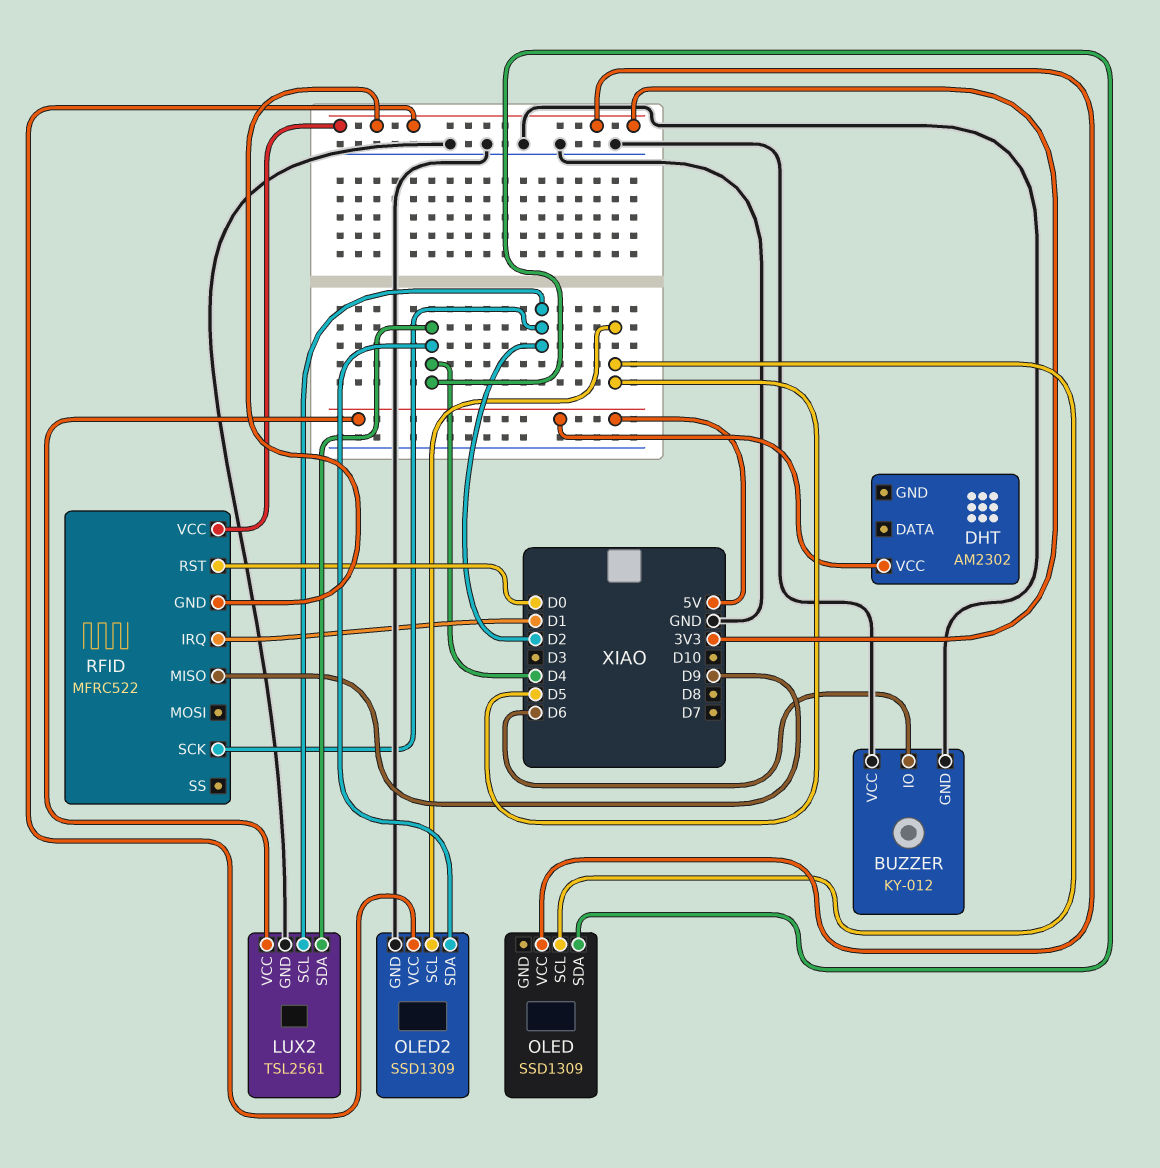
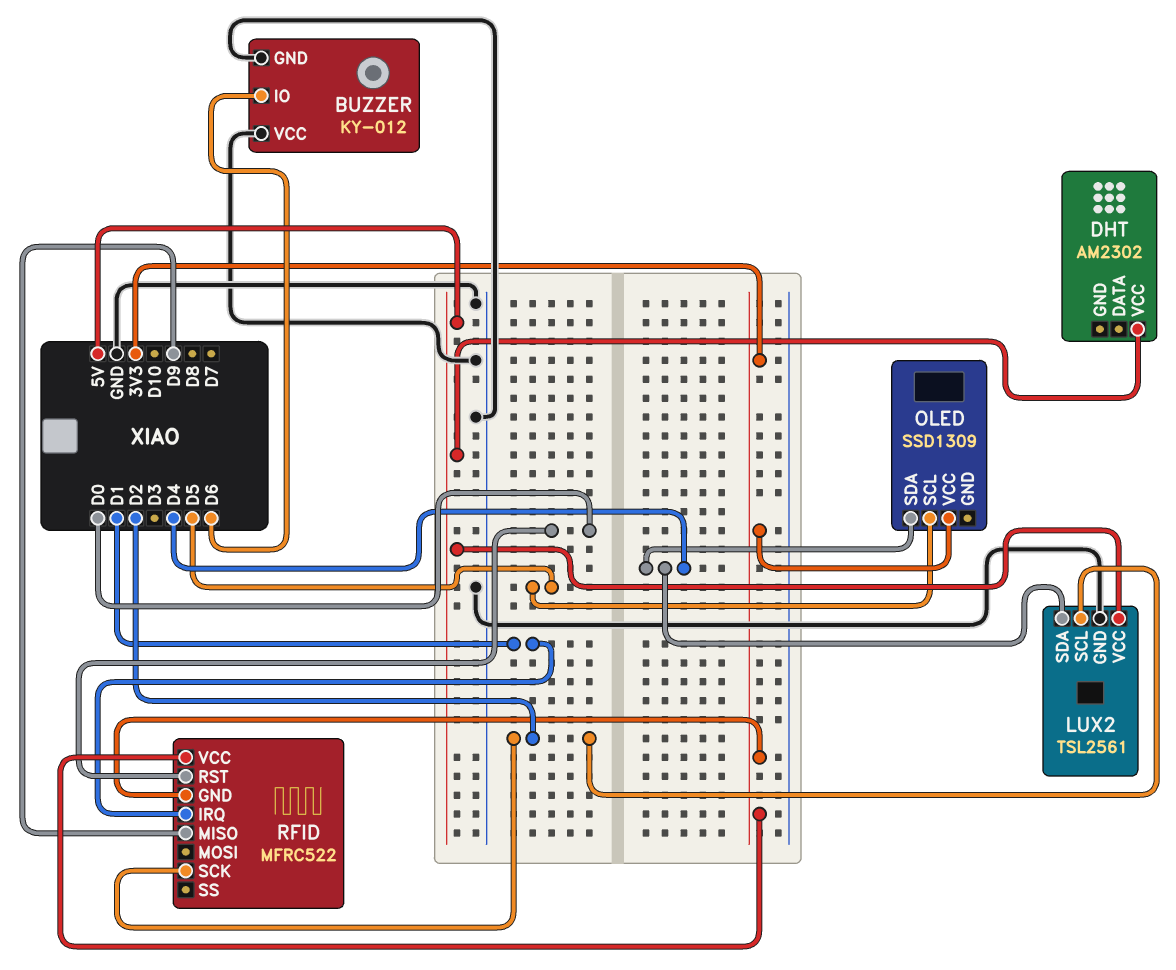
OLED2: SSD1309 -> none
OLED2 pin GND: GND -> none
OLED2 pin SCL: D5 -> none
OLED2 pin SDA: D4 -> none
OLED2 pin VCC: 3V3 -> none

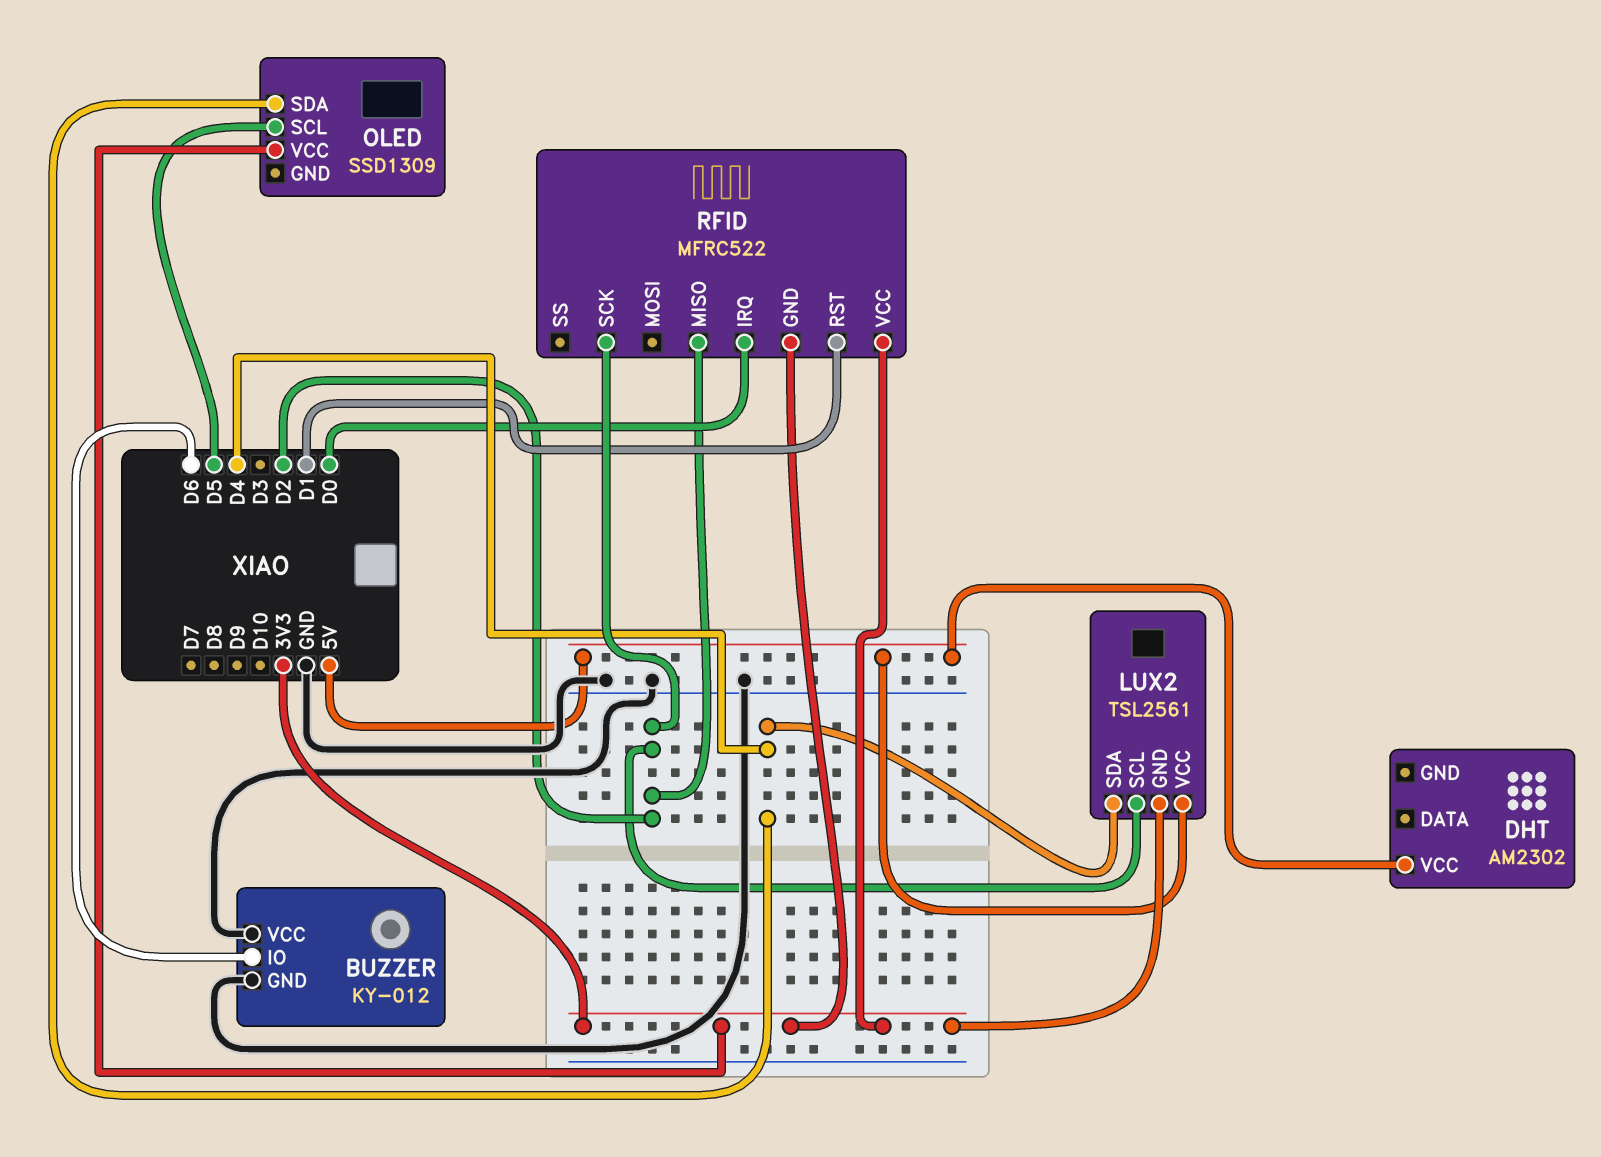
LUX2 pin GND: GND -> 3V3
RFID pin IRQ: D1 -> D0
RFID pin MISO: D9 -> D2
RFID pin RST: D0 -> D1

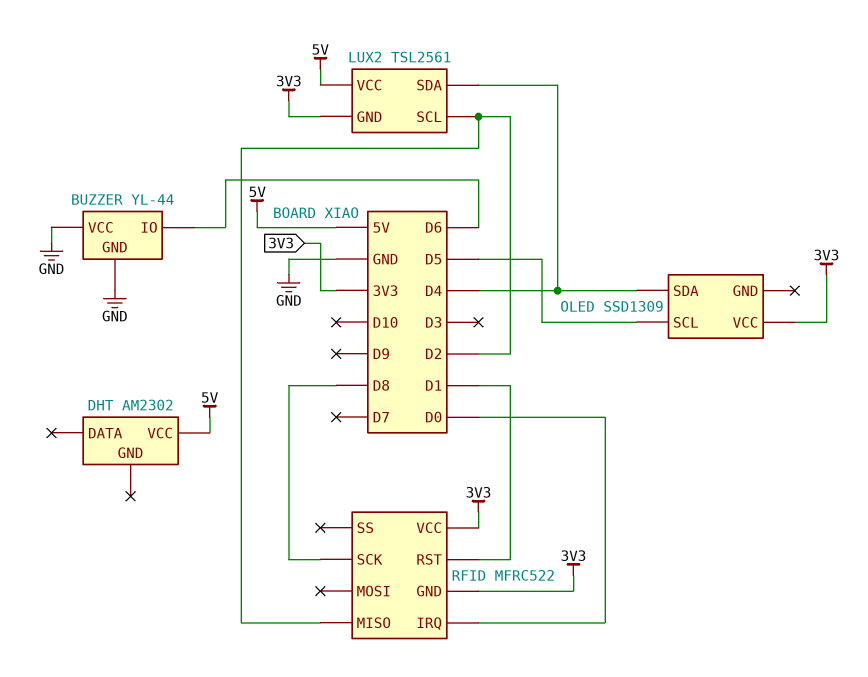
BUZZER: KY-012 -> YL-44
RFID pin SCK: D2 -> D8

